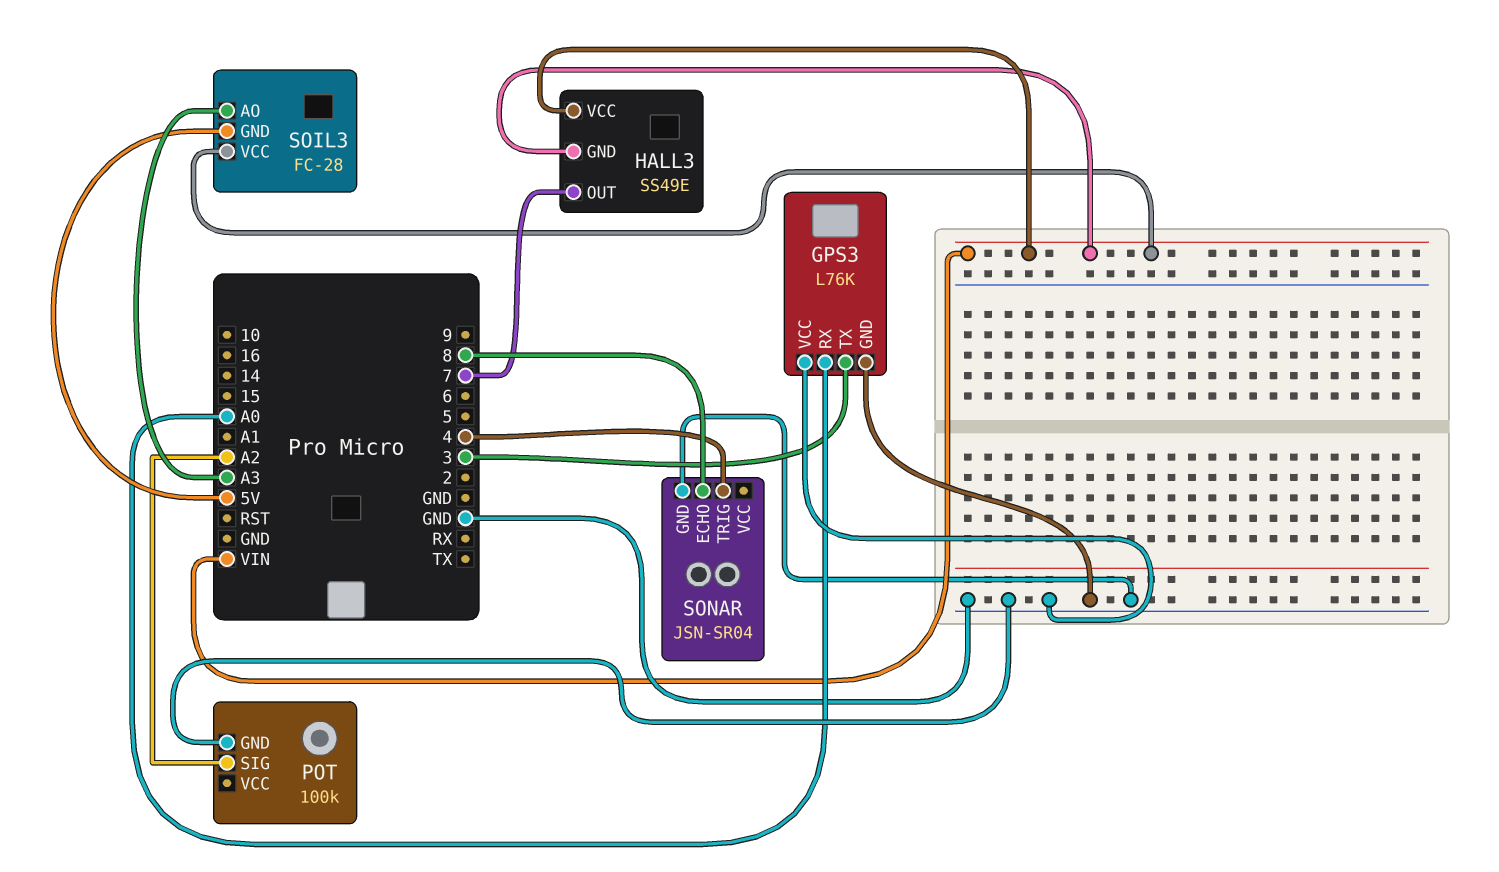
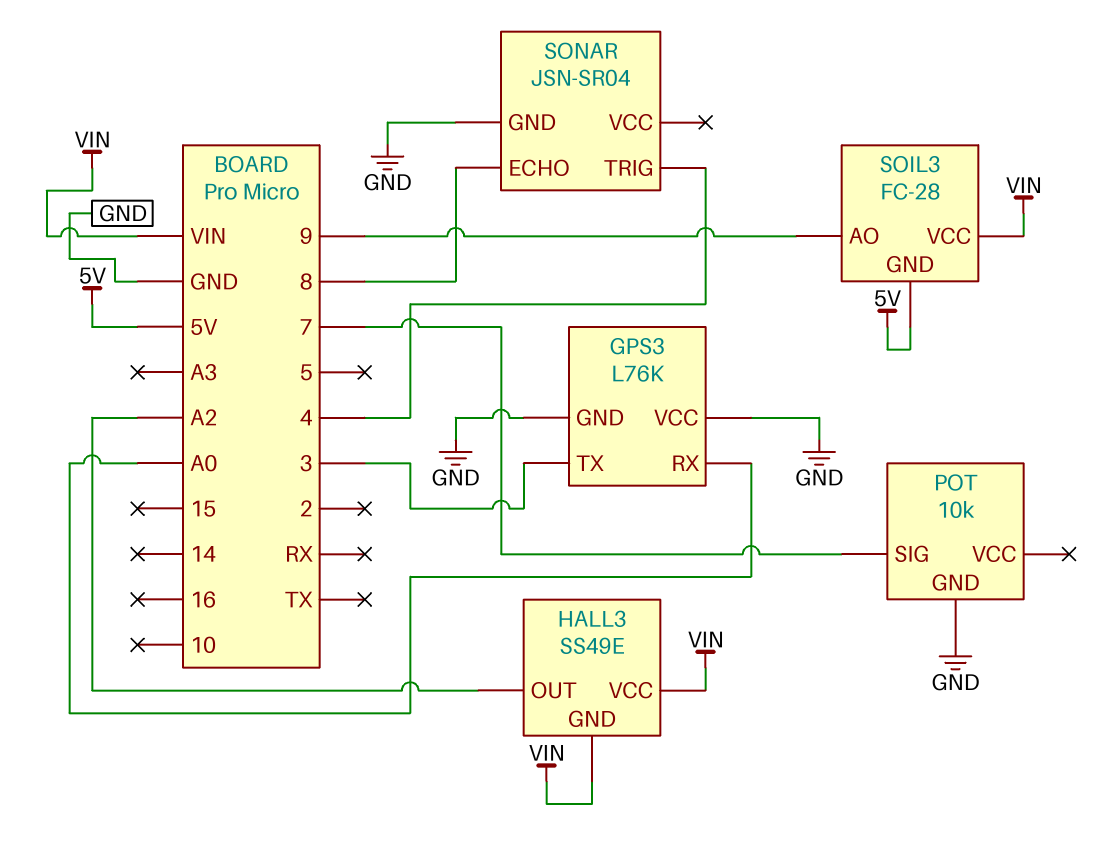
HALL3 pin OUT: 7 -> A2
POT: 100k -> 10k
POT pin SIG: A2 -> 7
SOIL3 pin AO: A3 -> 9

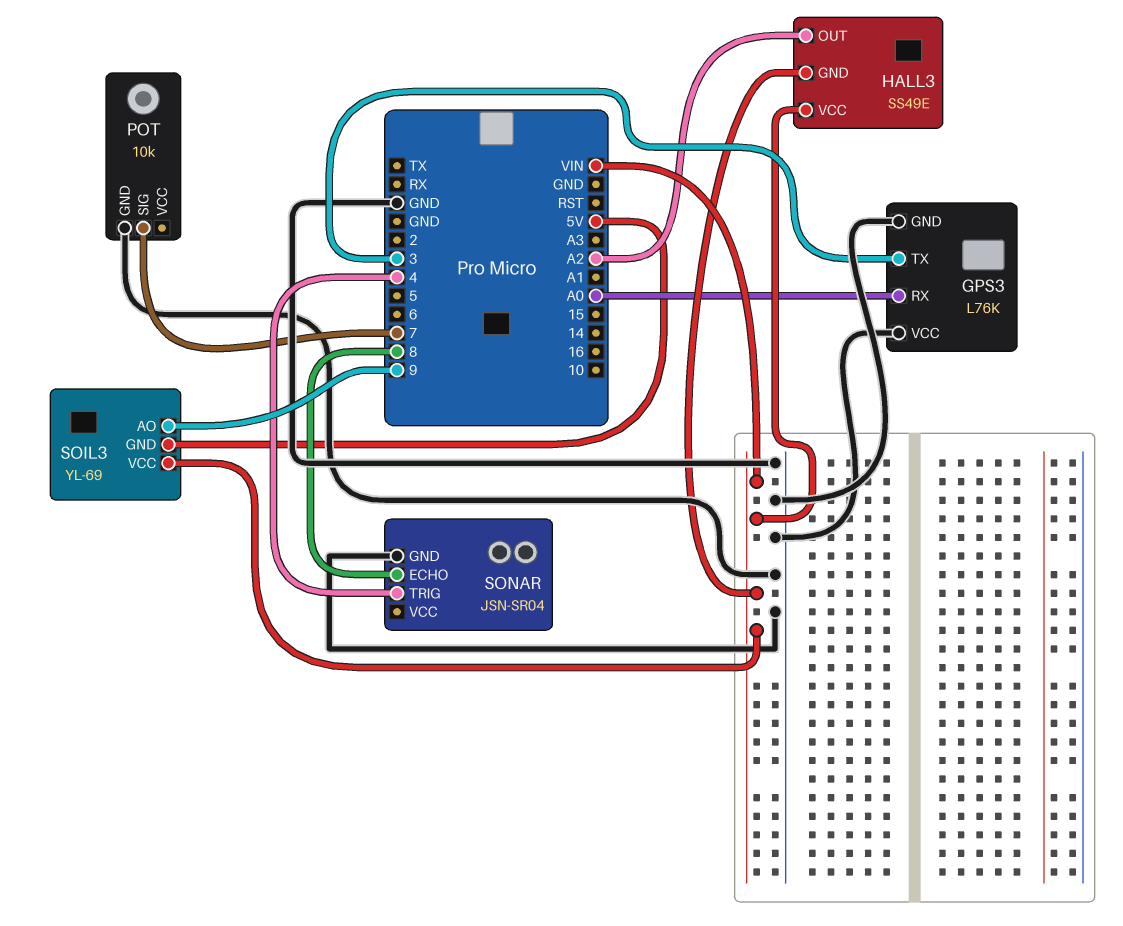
SOIL3: FC-28 -> YL-69

